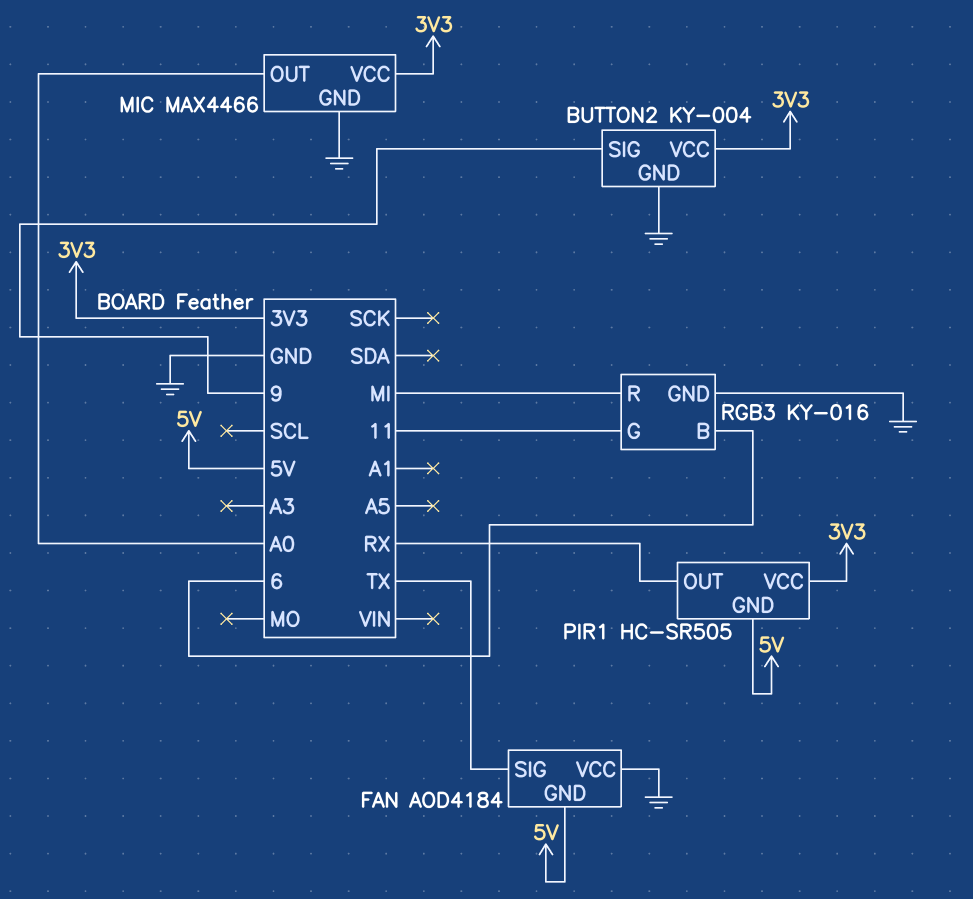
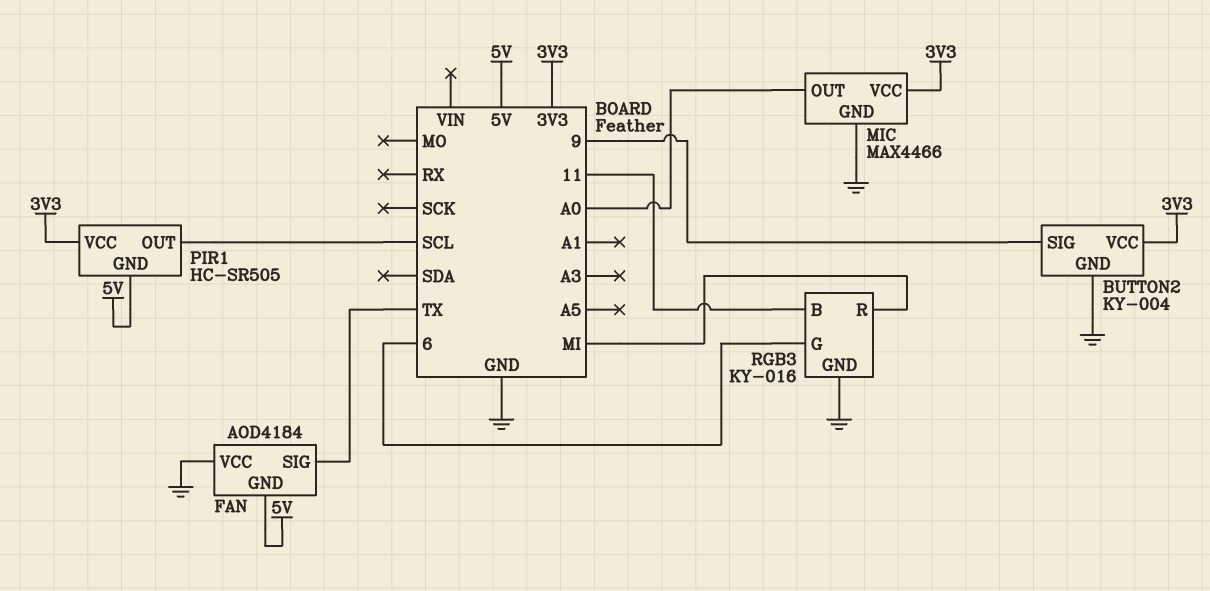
PIR1 pin OUT: RX -> SCL
RGB3 pin B: 6 -> 11
RGB3 pin G: 11 -> 6

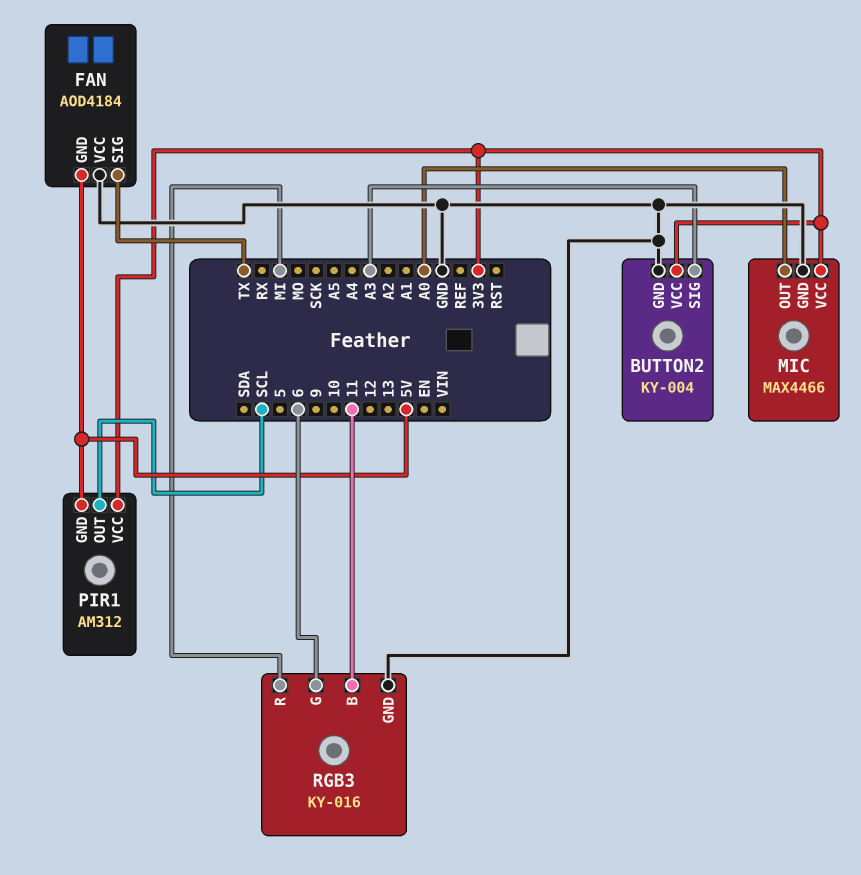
BUTTON2 pin SIG: 9 -> A3
PIR1: HC-SR505 -> AM312

